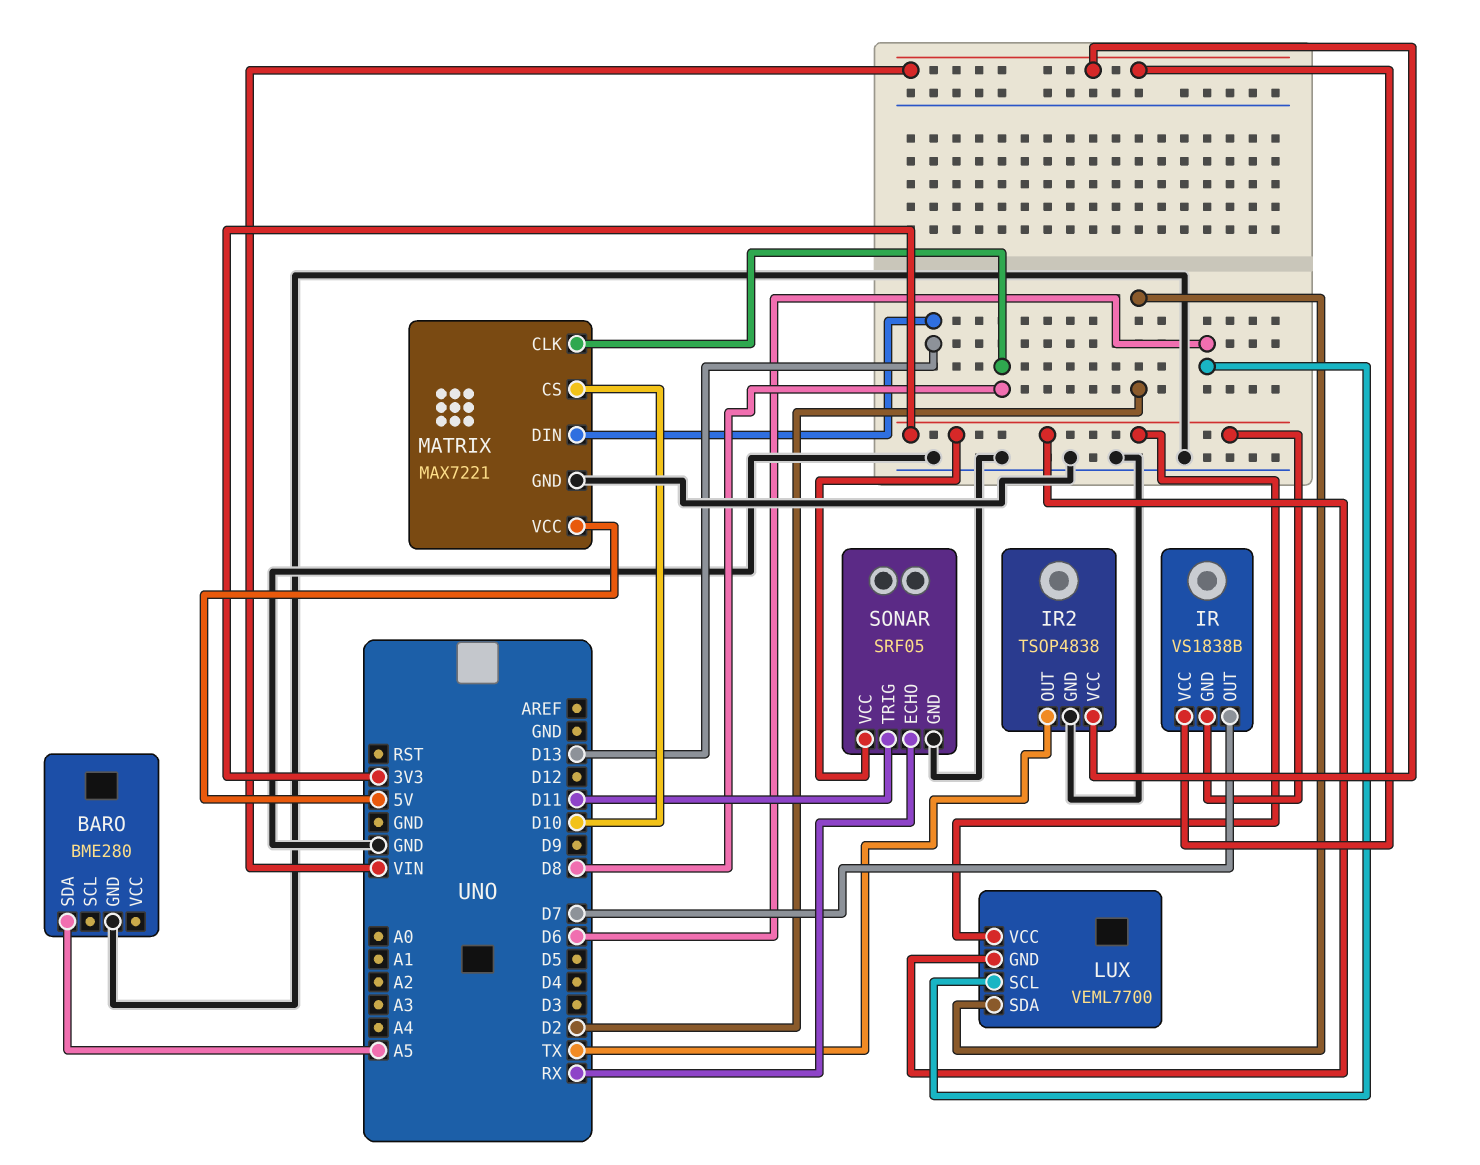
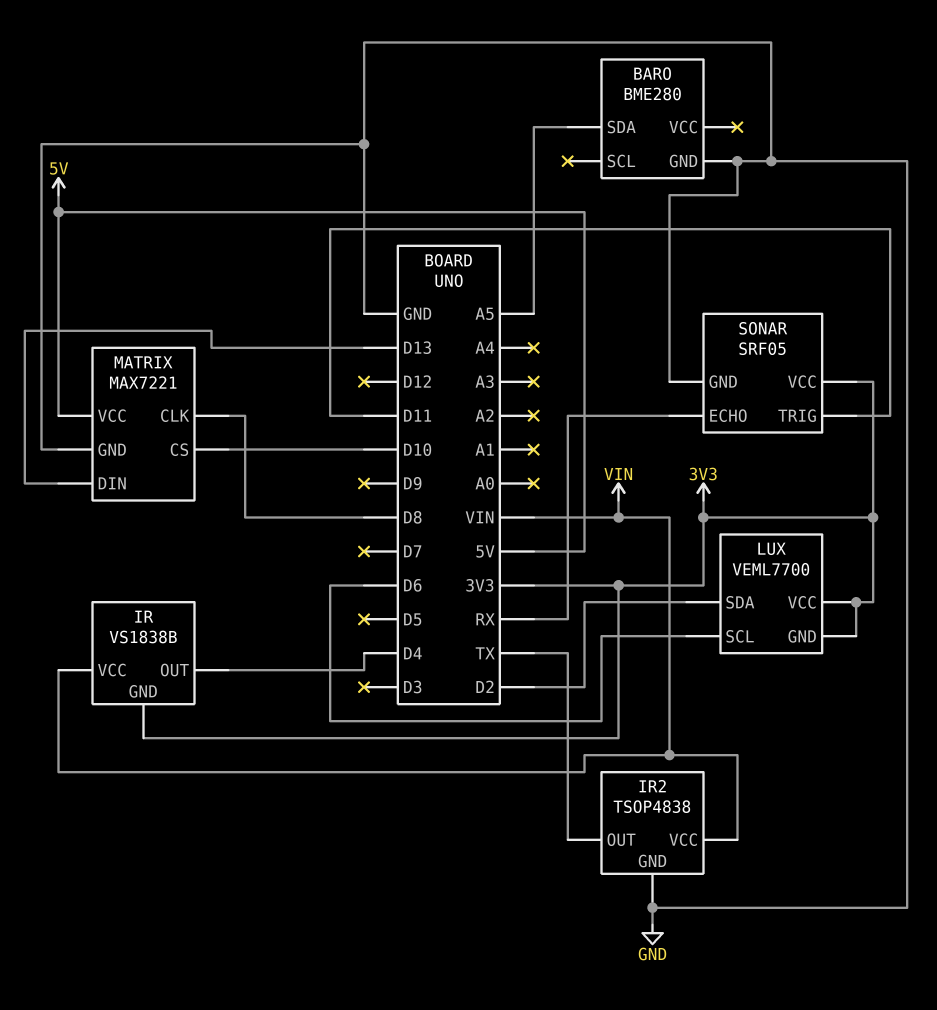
IR pin OUT: D7 -> D4

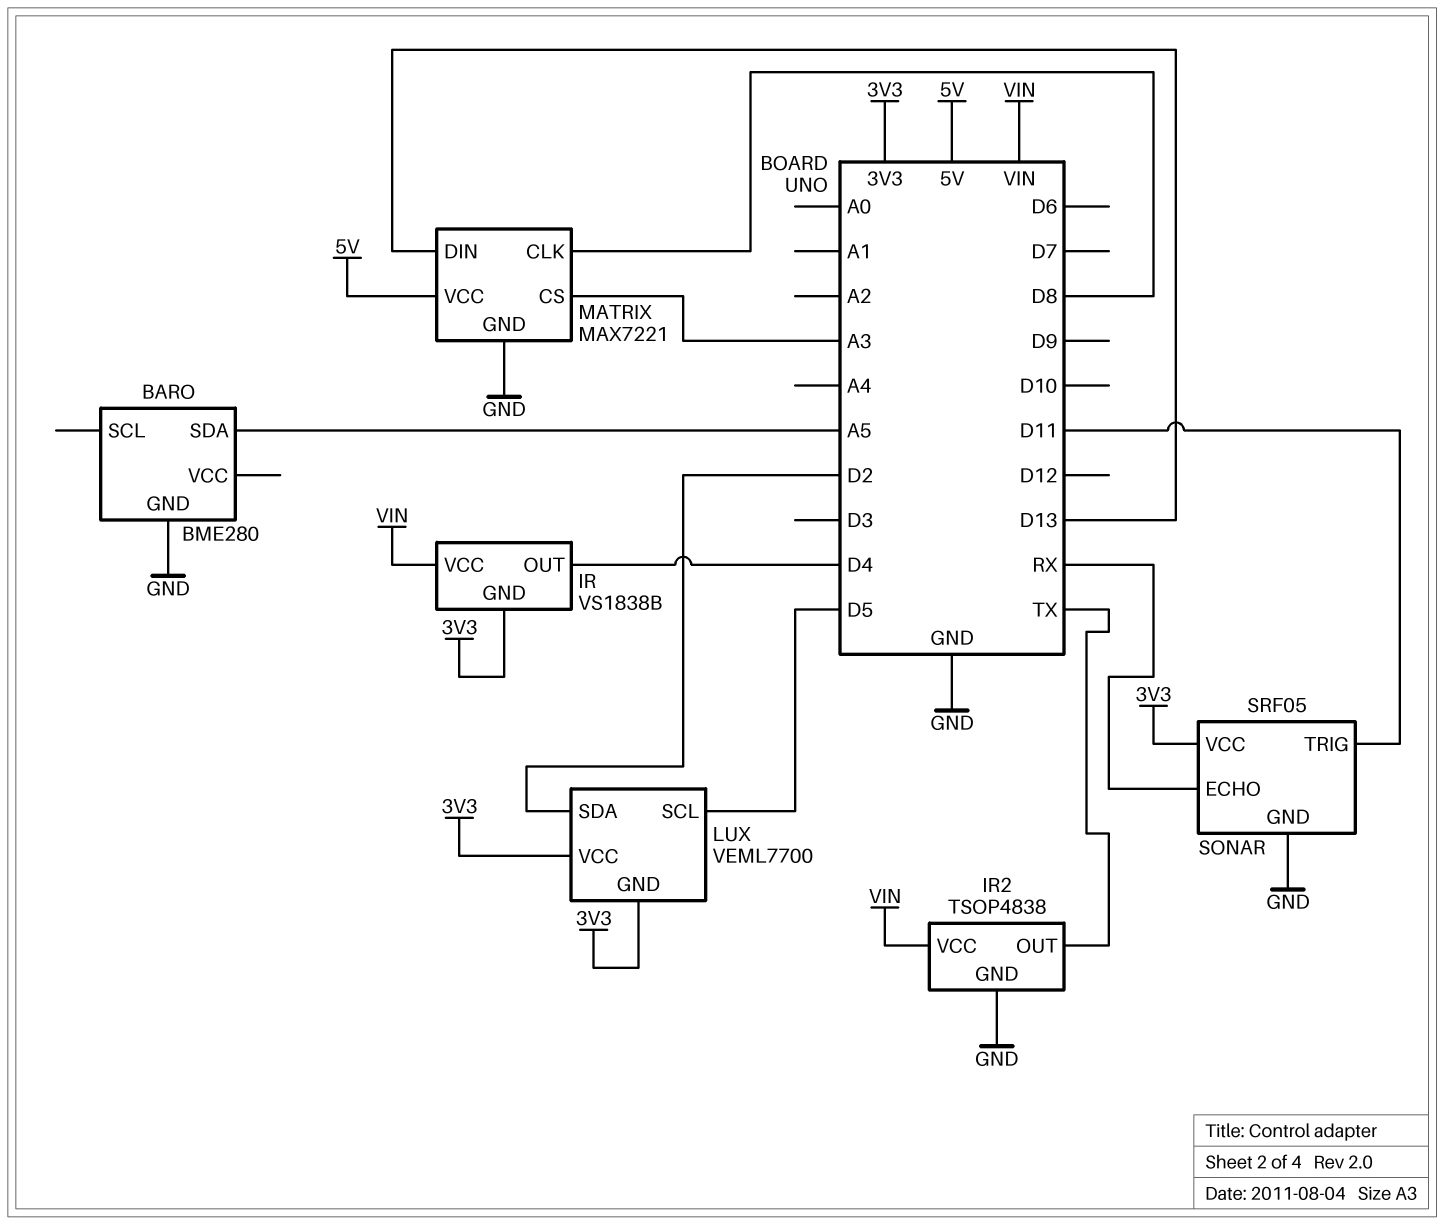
LUX pin SCL: D6 -> D5
MATRIX pin CS: D10 -> A3

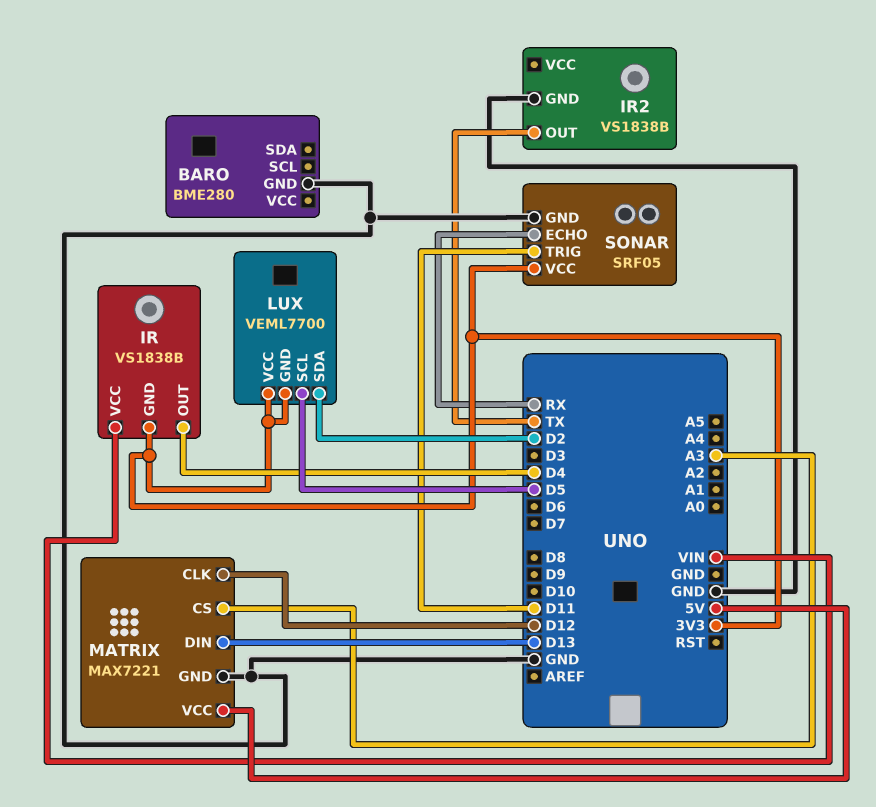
BARO pin SDA: A5 -> none
IR2: TSOP4838 -> VS1838B
IR2 pin VCC: VIN -> none
MATRIX pin CLK: D8 -> D12

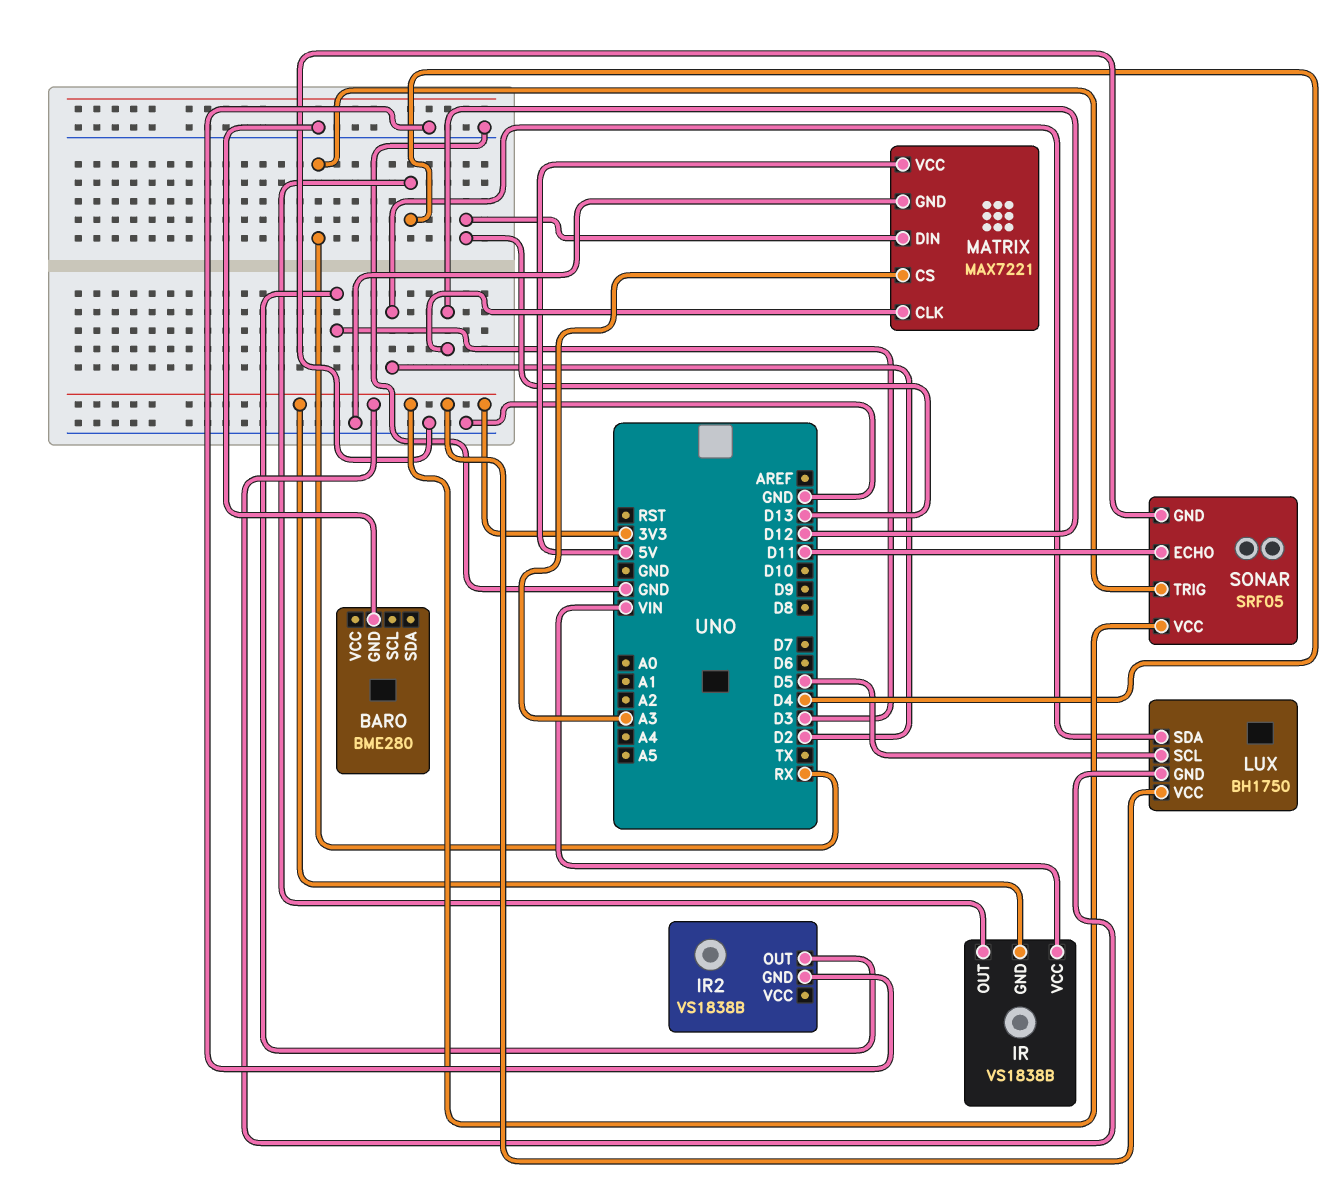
IR2 pin OUT: TX -> D3
LUX: VEML7700 -> BH1750
SONAR pin ECHO: RX -> D11
SONAR pin TRIG: D11 -> RX

